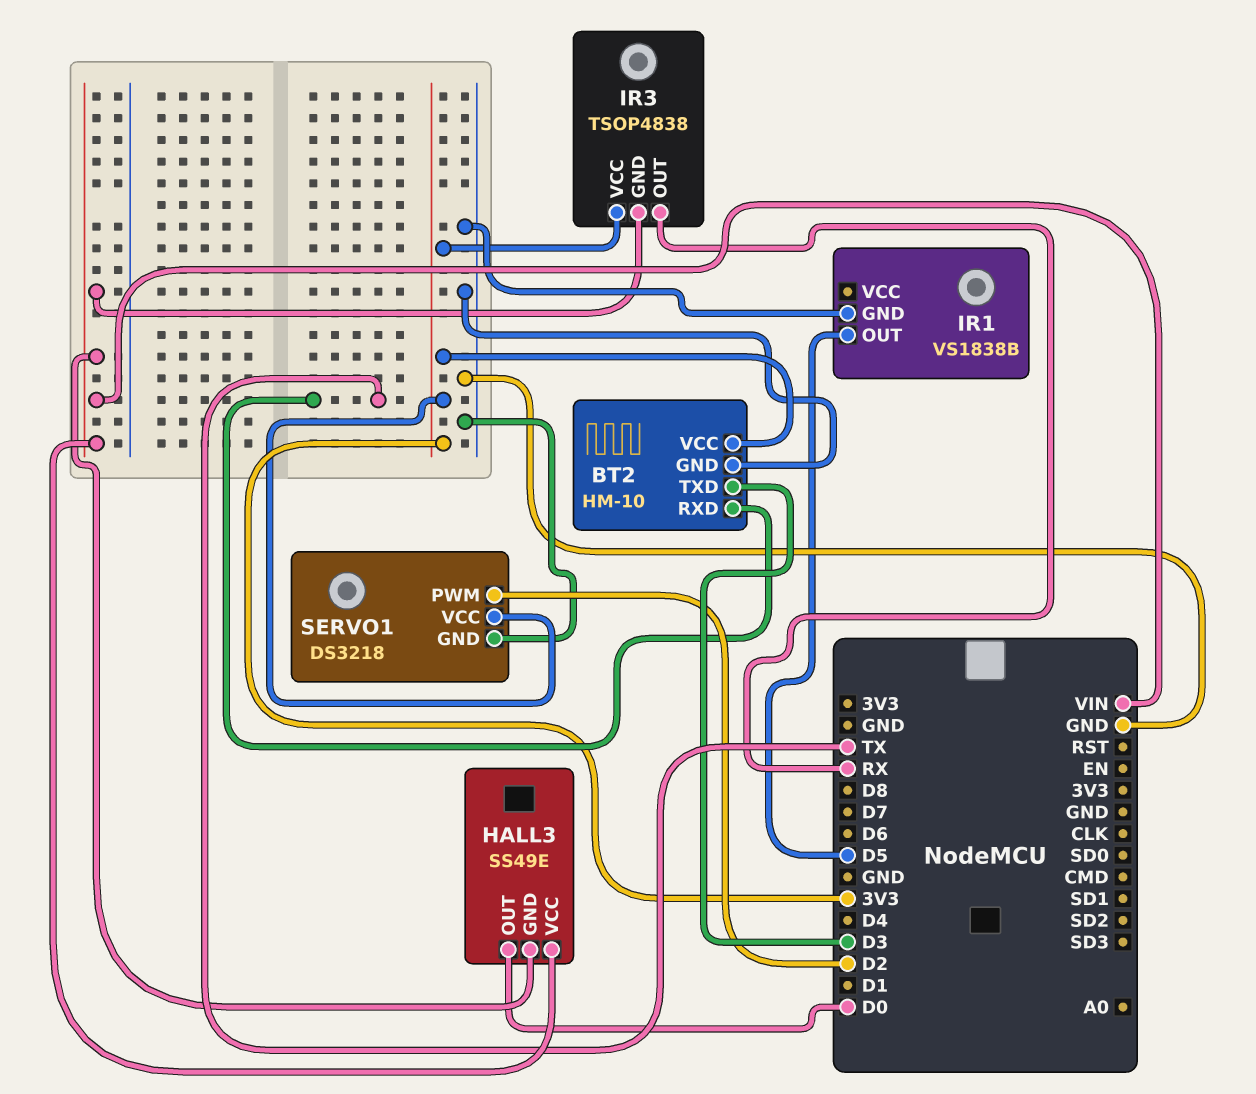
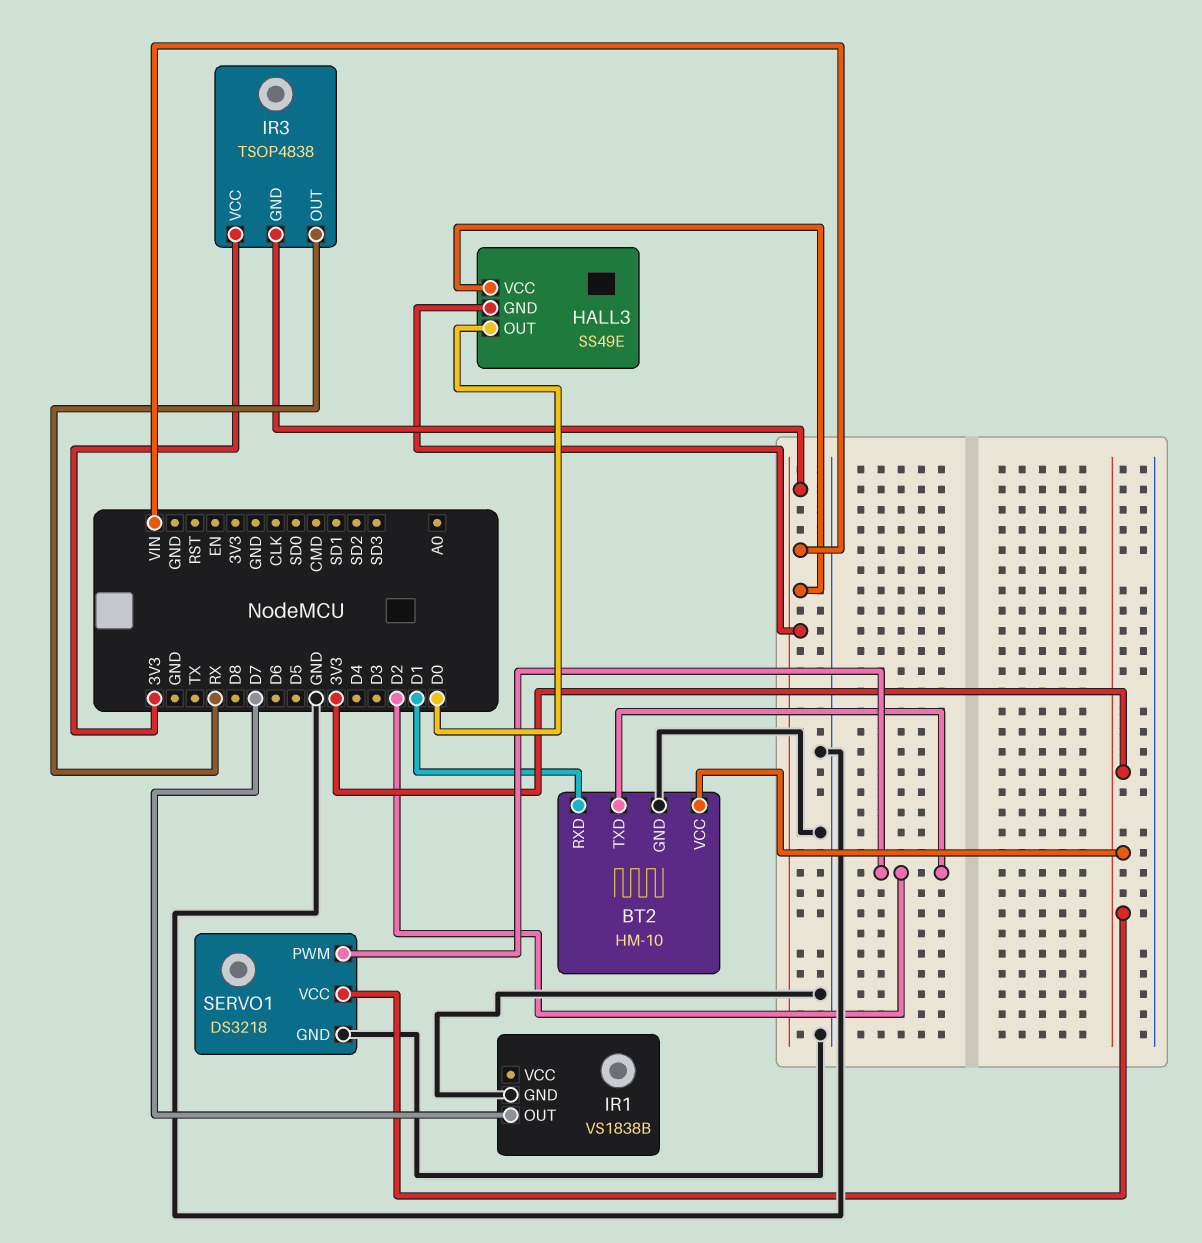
BT2 pin RXD: TX -> D1
BT2 pin TXD: D3 -> D2
IR1 pin OUT: D5 -> D7

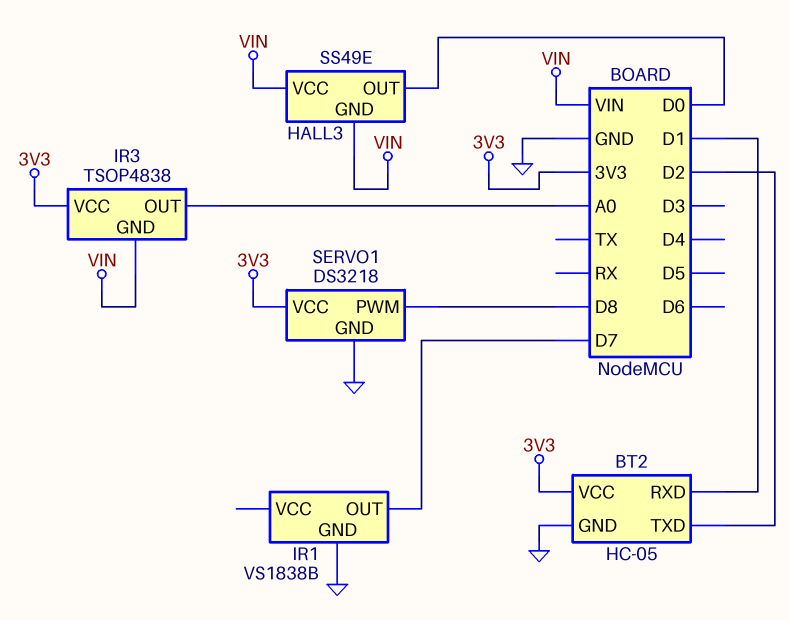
BT2: HM-10 -> HC-05
IR3 pin OUT: RX -> A0
SERVO1 pin PWM: D2 -> D8

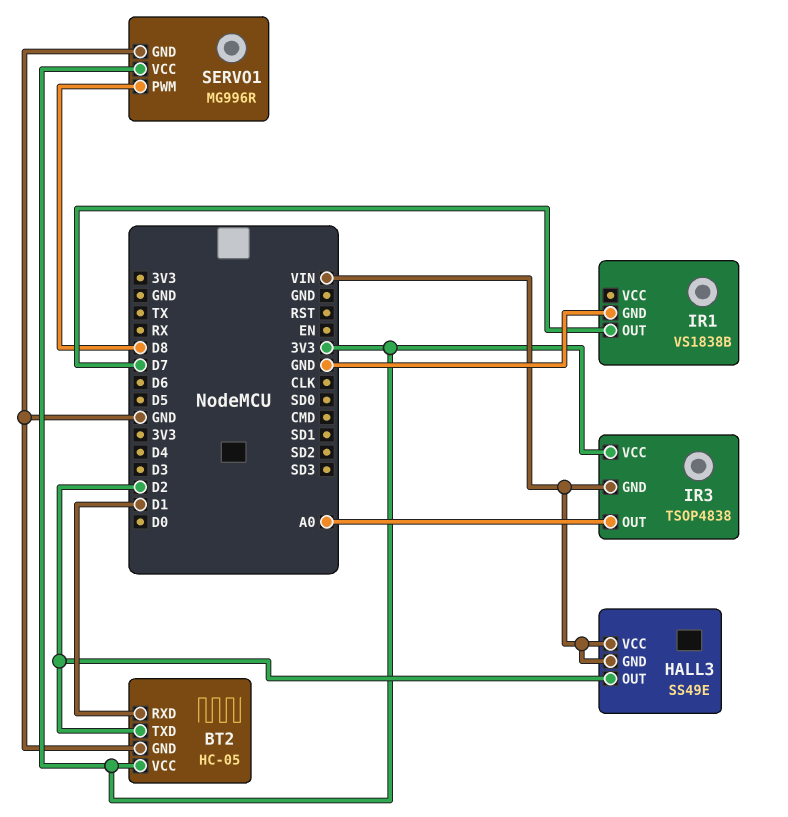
HALL3 pin OUT: D0 -> D2
SERVO1: DS3218 -> MG996R

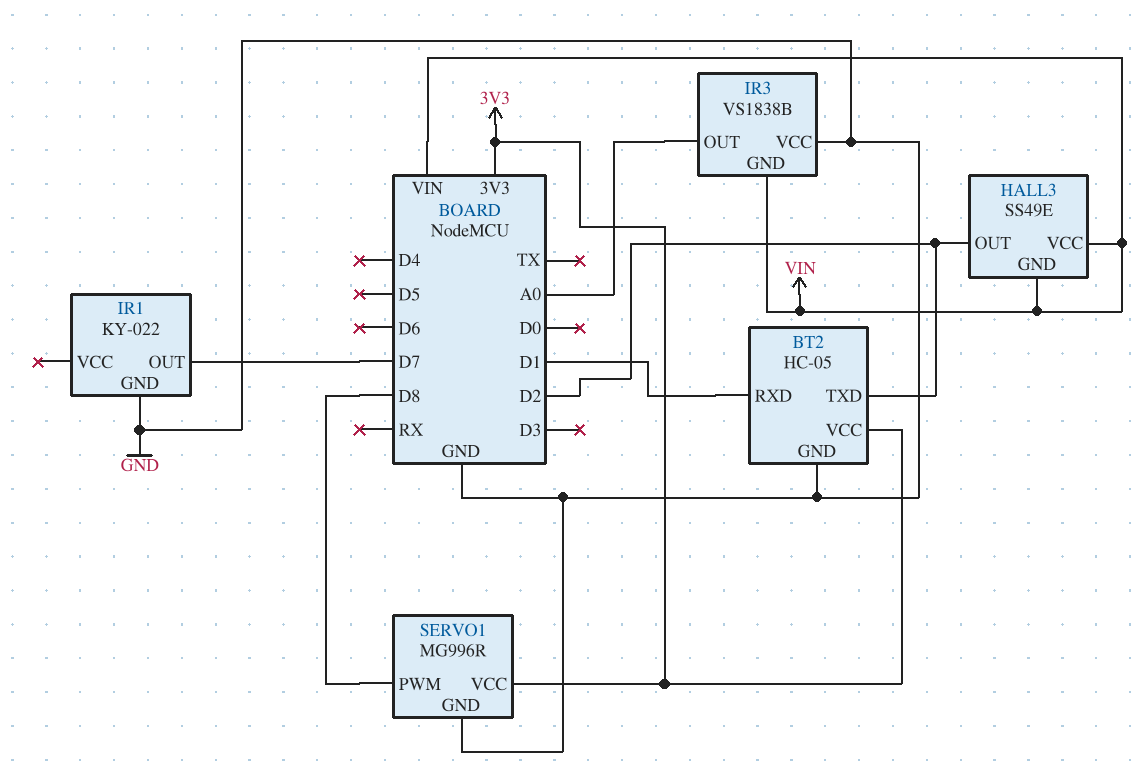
IR1: VS1838B -> KY-022
IR3: TSOP4838 -> VS1838B
IR3 pin VCC: 3V3 -> GND

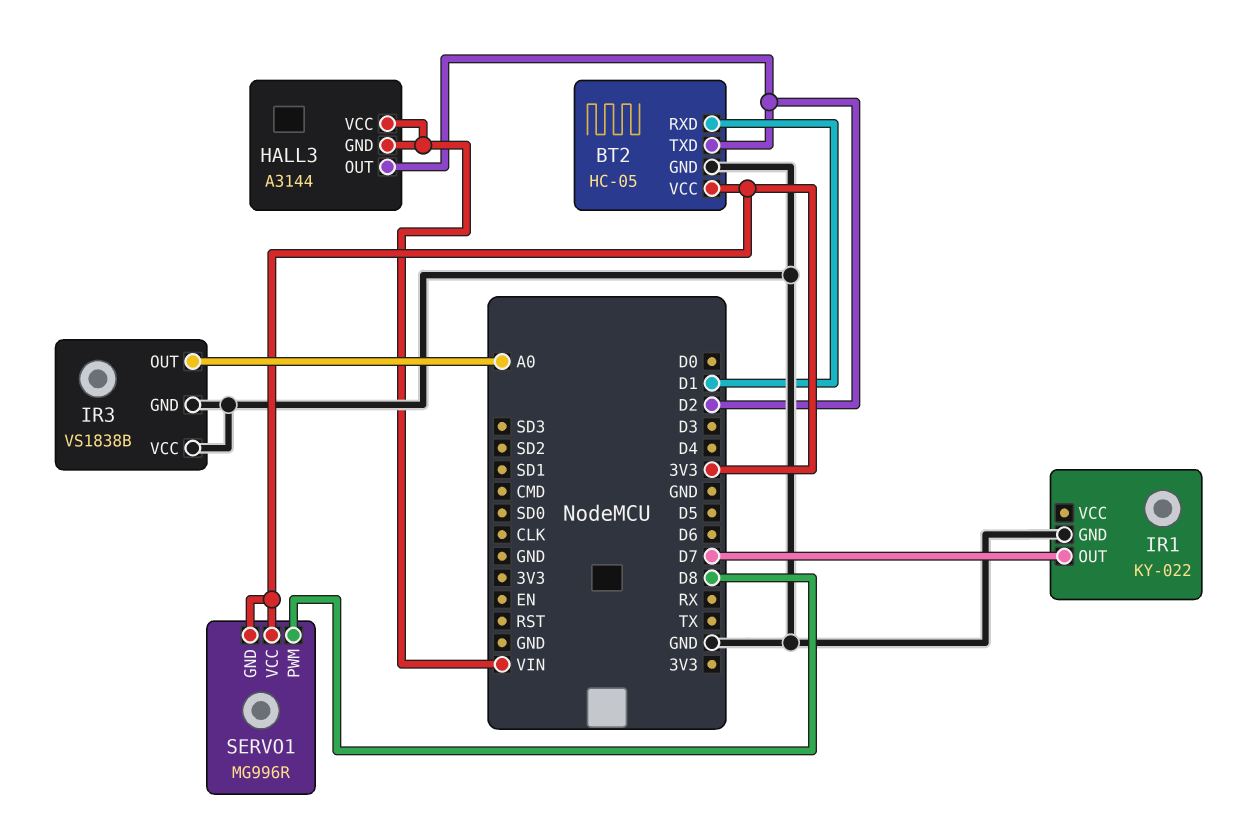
HALL3: SS49E -> A3144
IR3 pin GND: VIN -> GND
SERVO1 pin GND: GND -> 3V3

